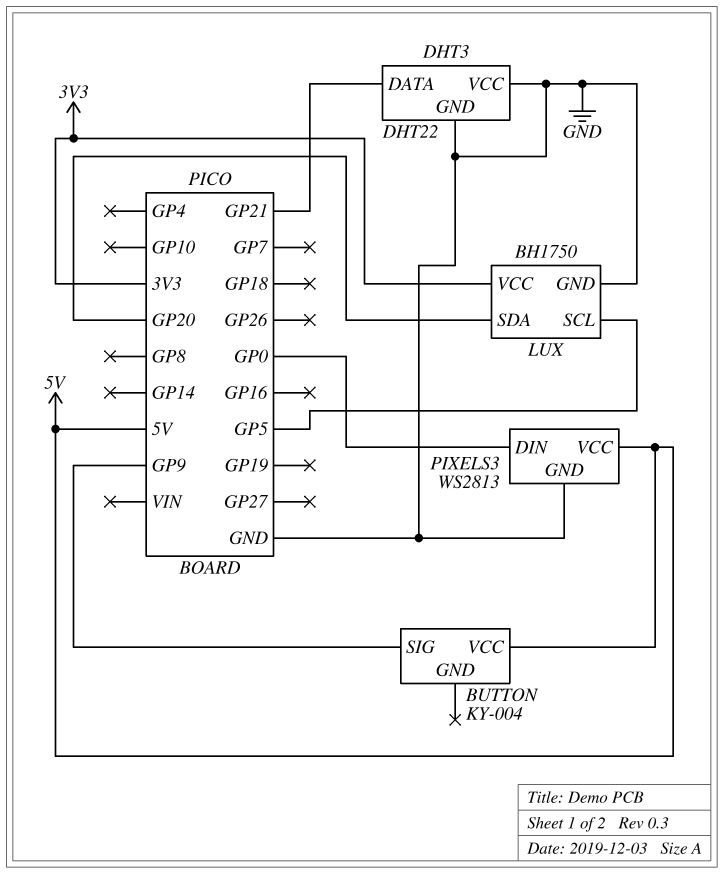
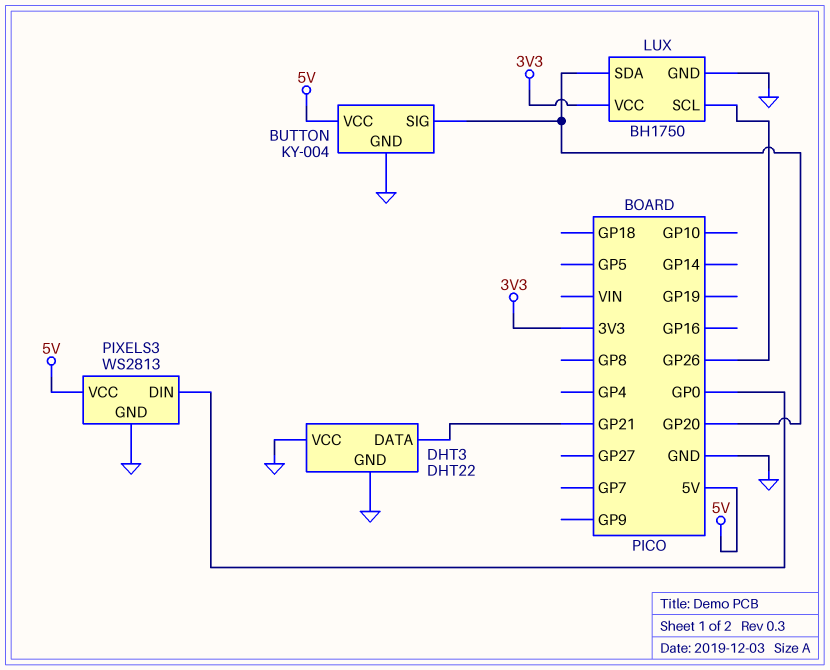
BUTTON pin GND: none -> GND
BUTTON pin SIG: GP9 -> GP20
LUX pin SCL: GP5 -> GP26

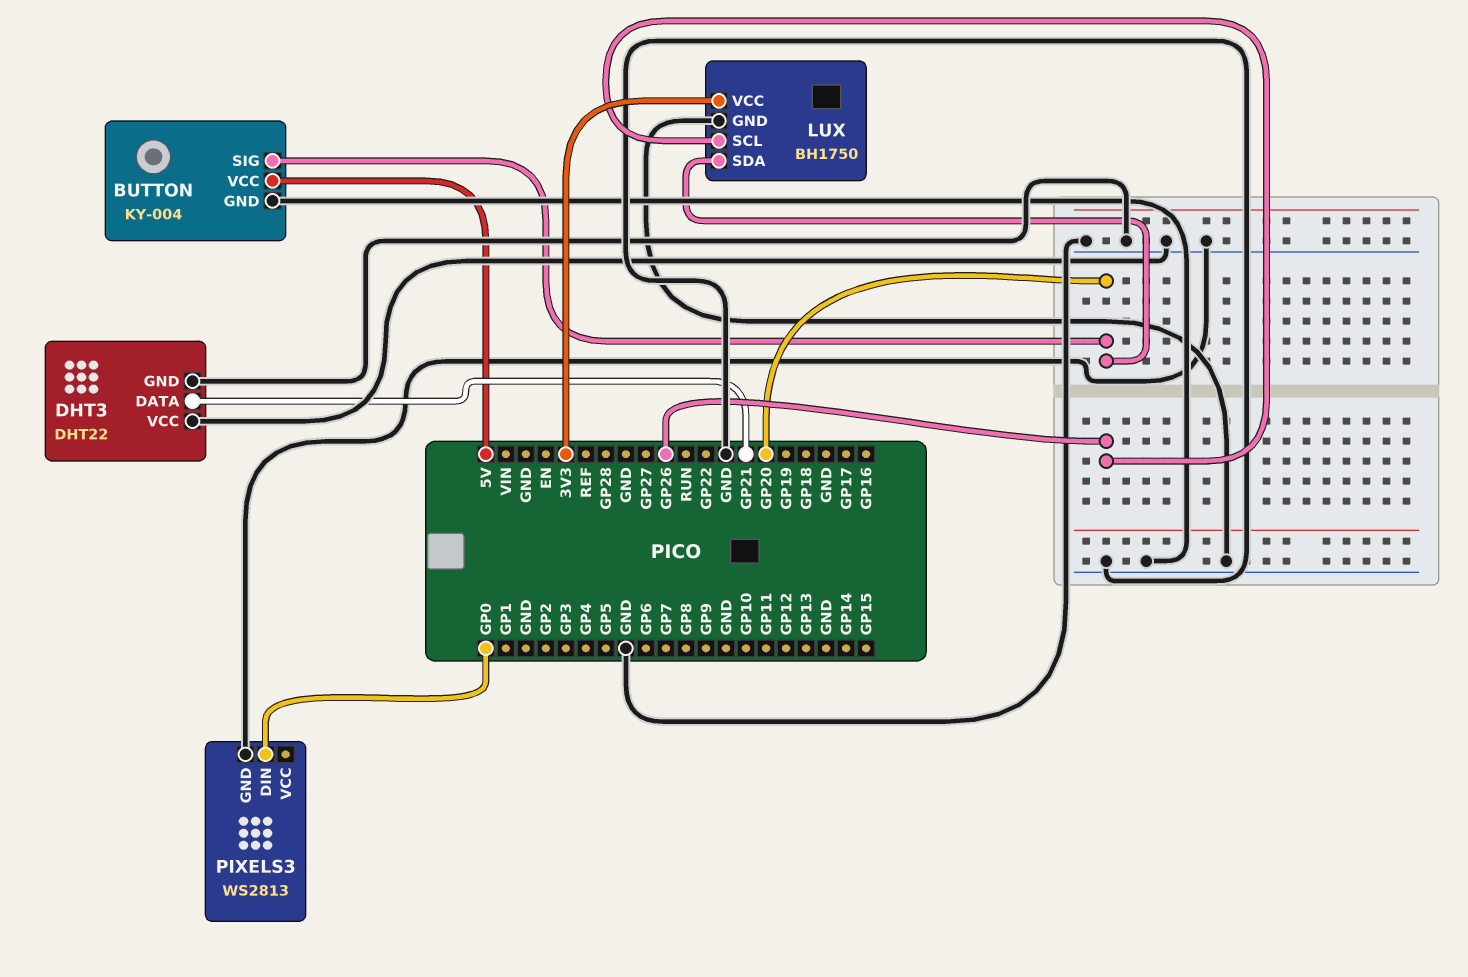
PIXELS3 pin VCC: 5V -> none

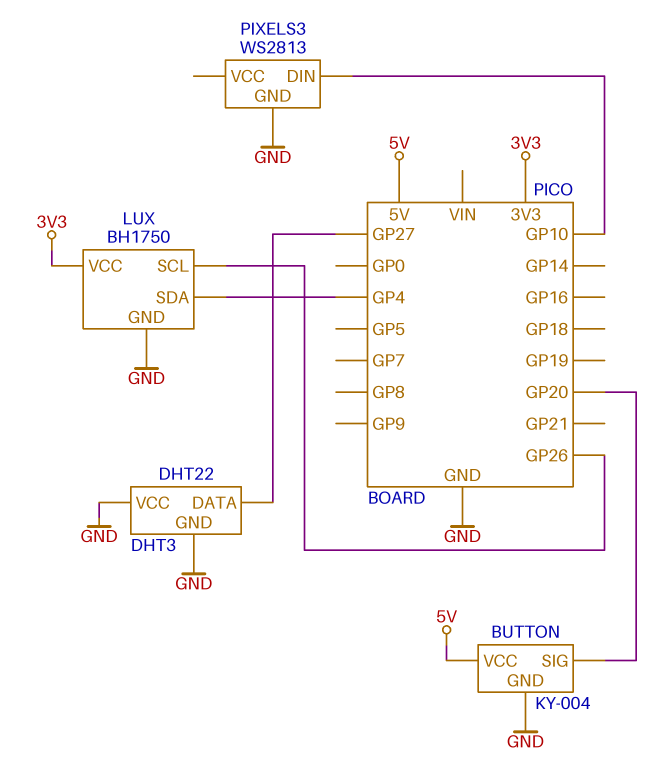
DHT3 pin DATA: GP21 -> GP27
LUX pin SDA: GP20 -> GP4
PIXELS3 pin DIN: GP0 -> GP10

